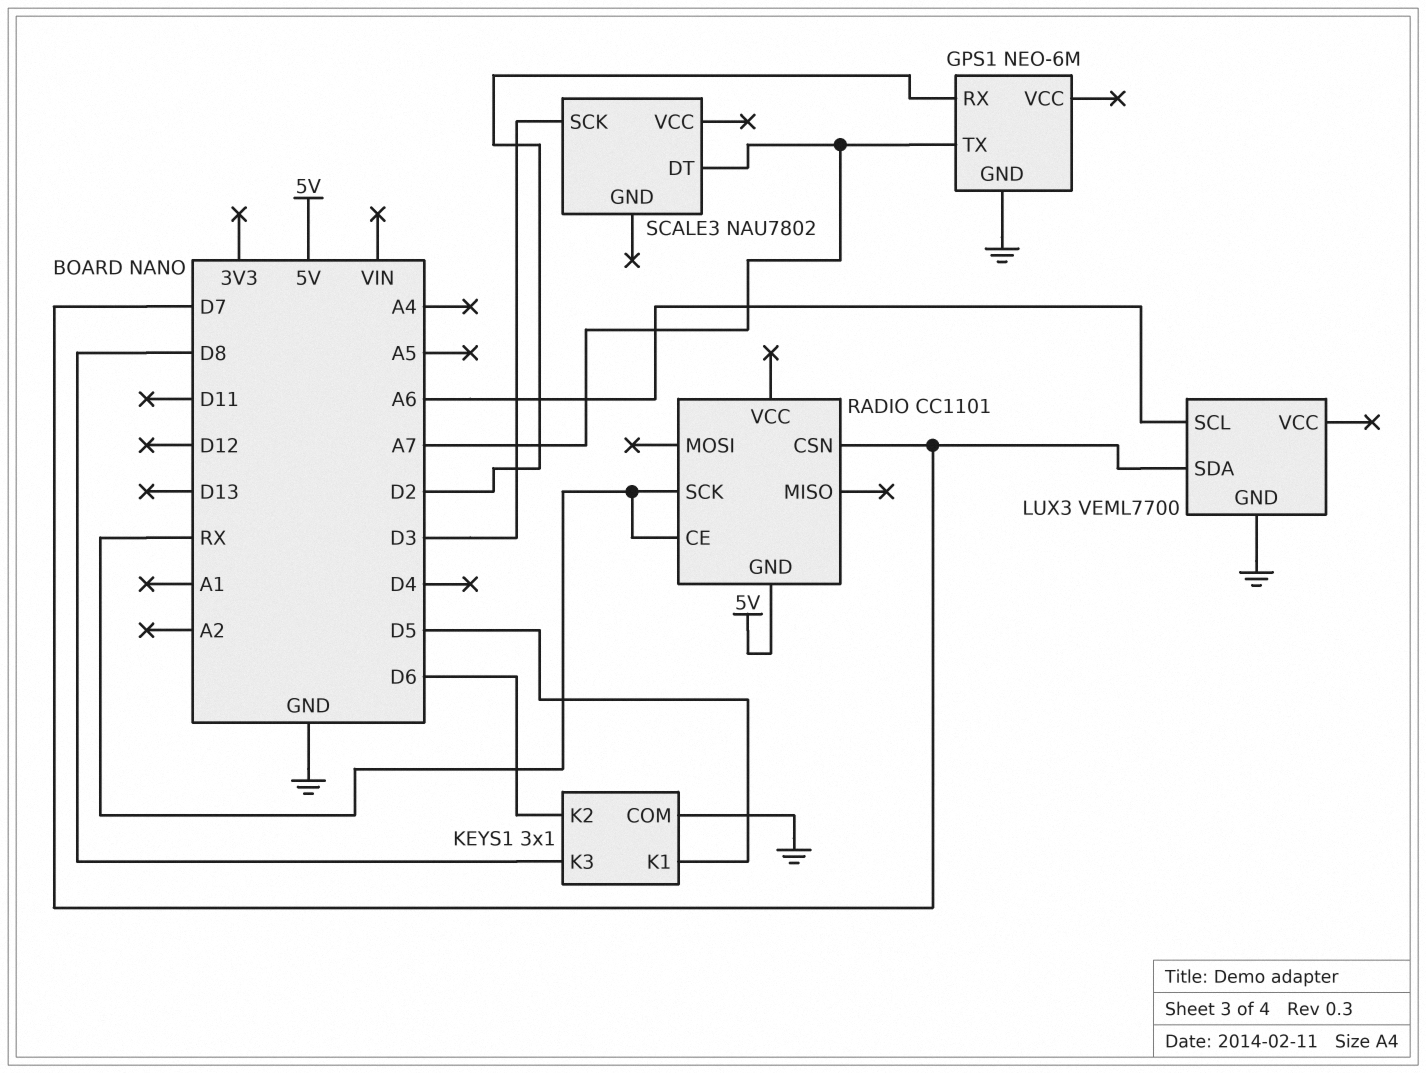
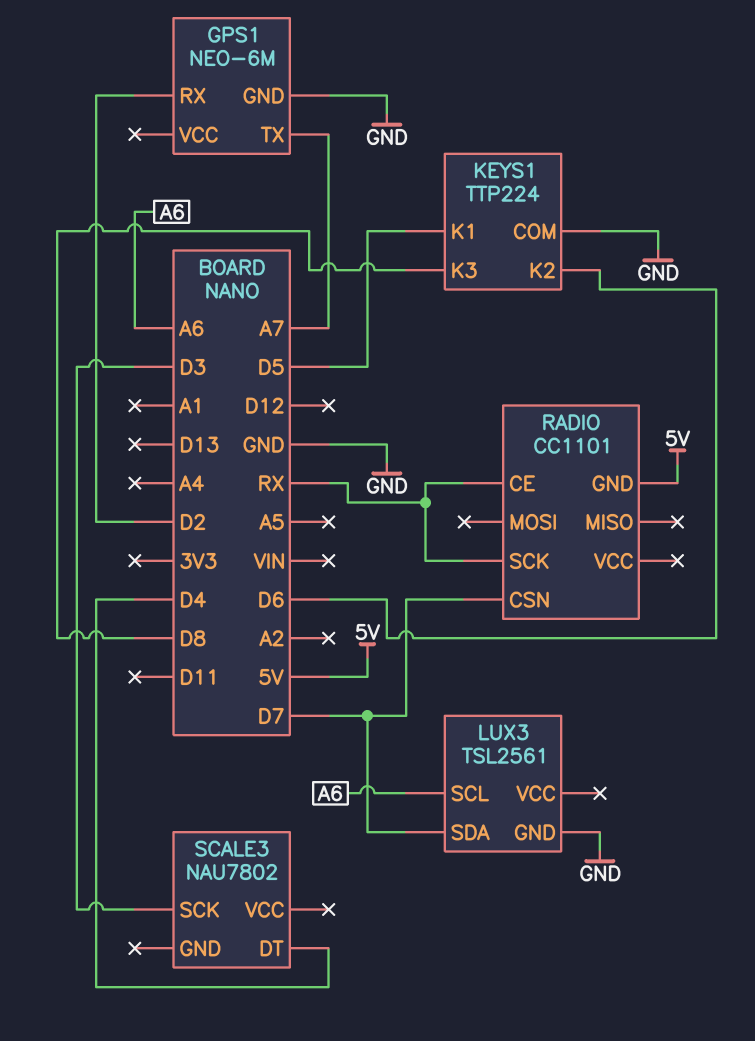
KEYS1: 3x1 -> TTP224
LUX3: VEML7700 -> TSL2561
SCALE3 pin DT: A7 -> D4

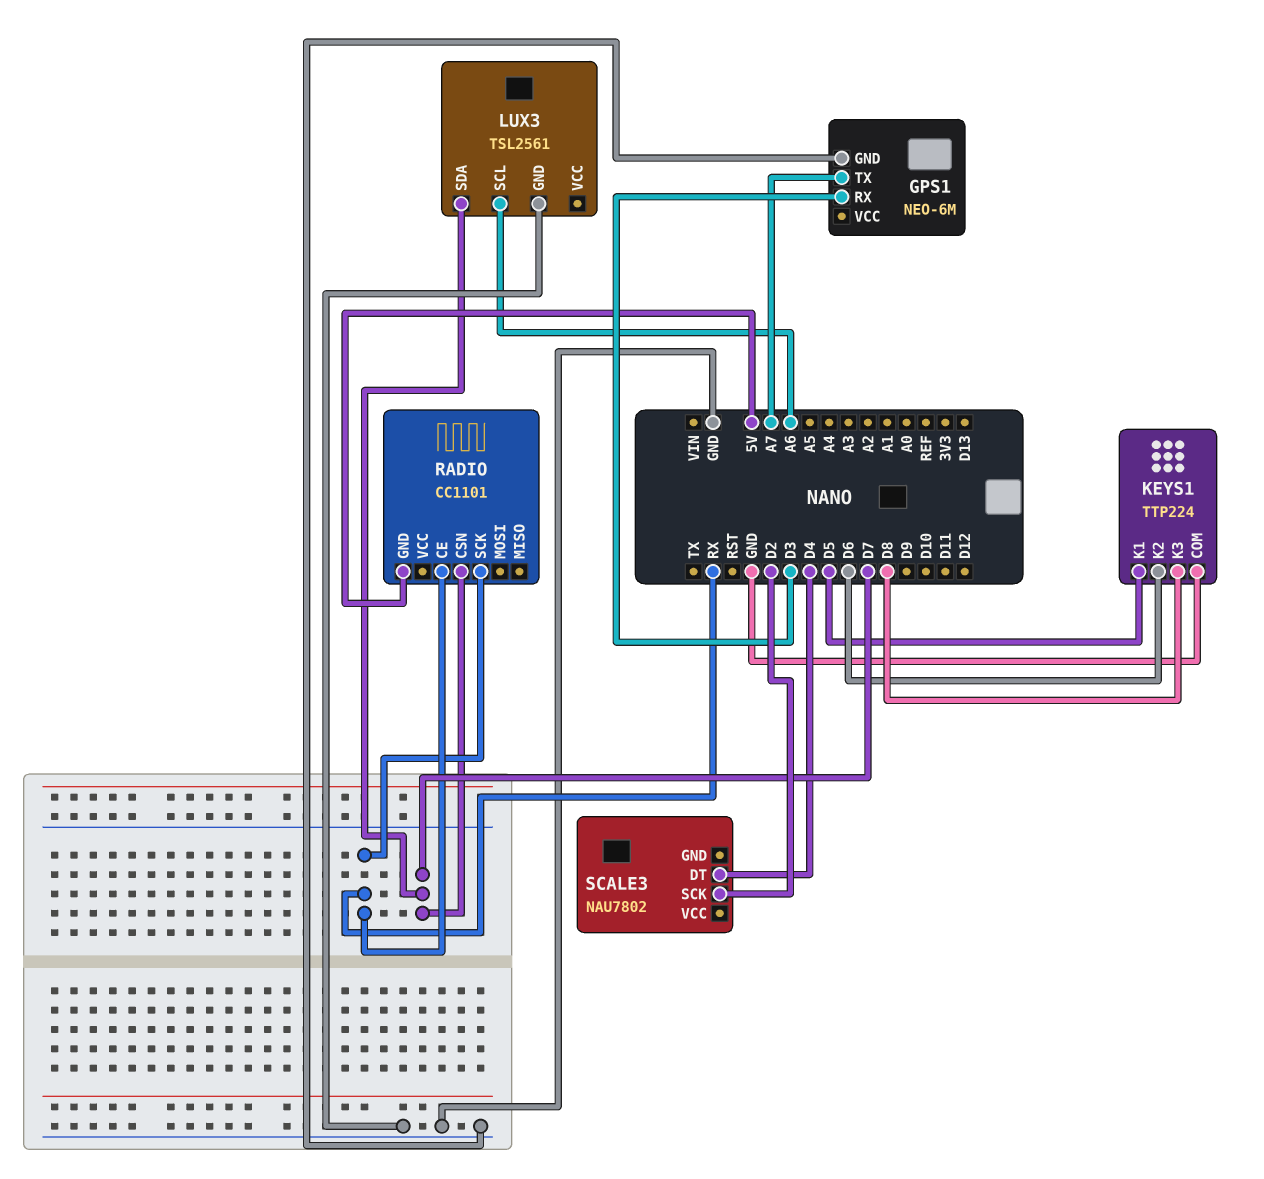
GPS1 pin RX: D2 -> D3
SCALE3 pin SCK: D3 -> D2

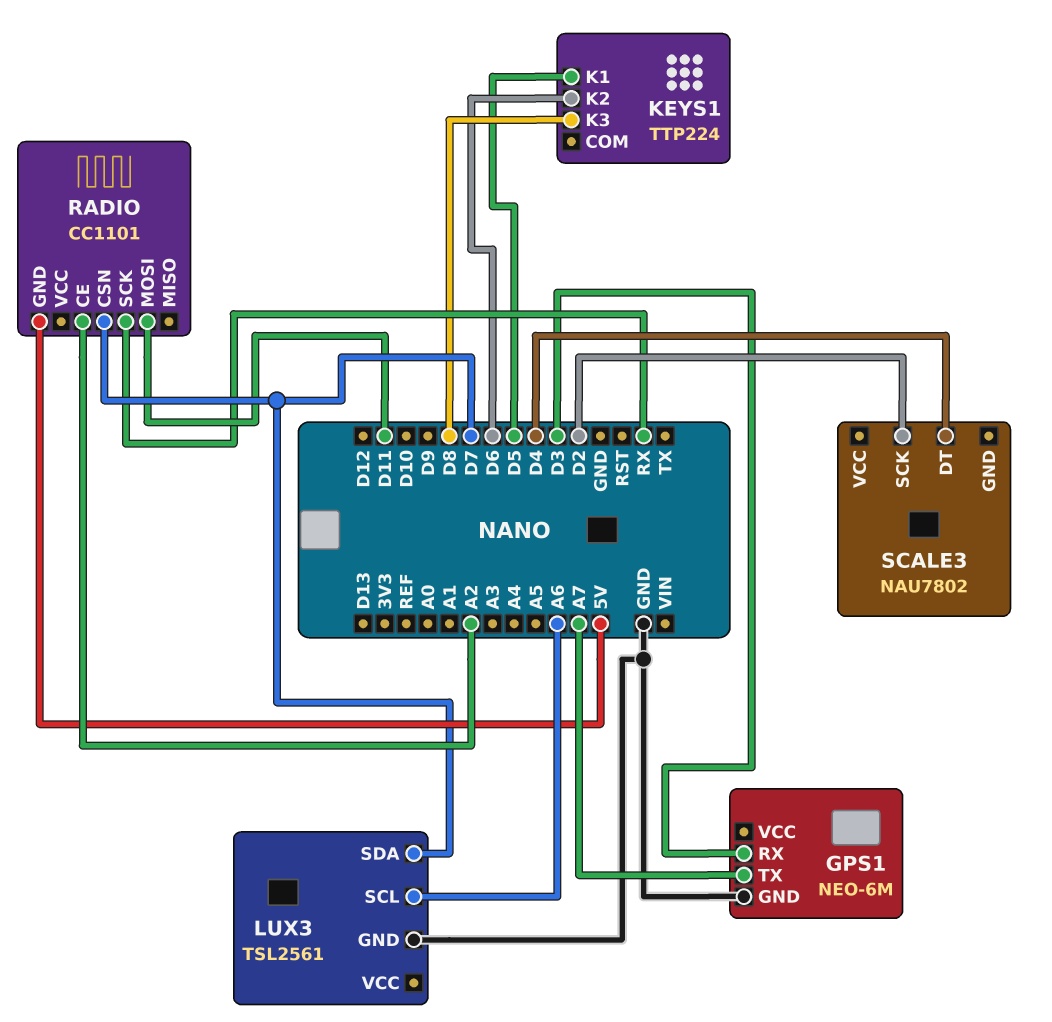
KEYS1 pin COM: GND -> none
RADIO pin CE: RX -> A2
RADIO pin MOSI: none -> D11

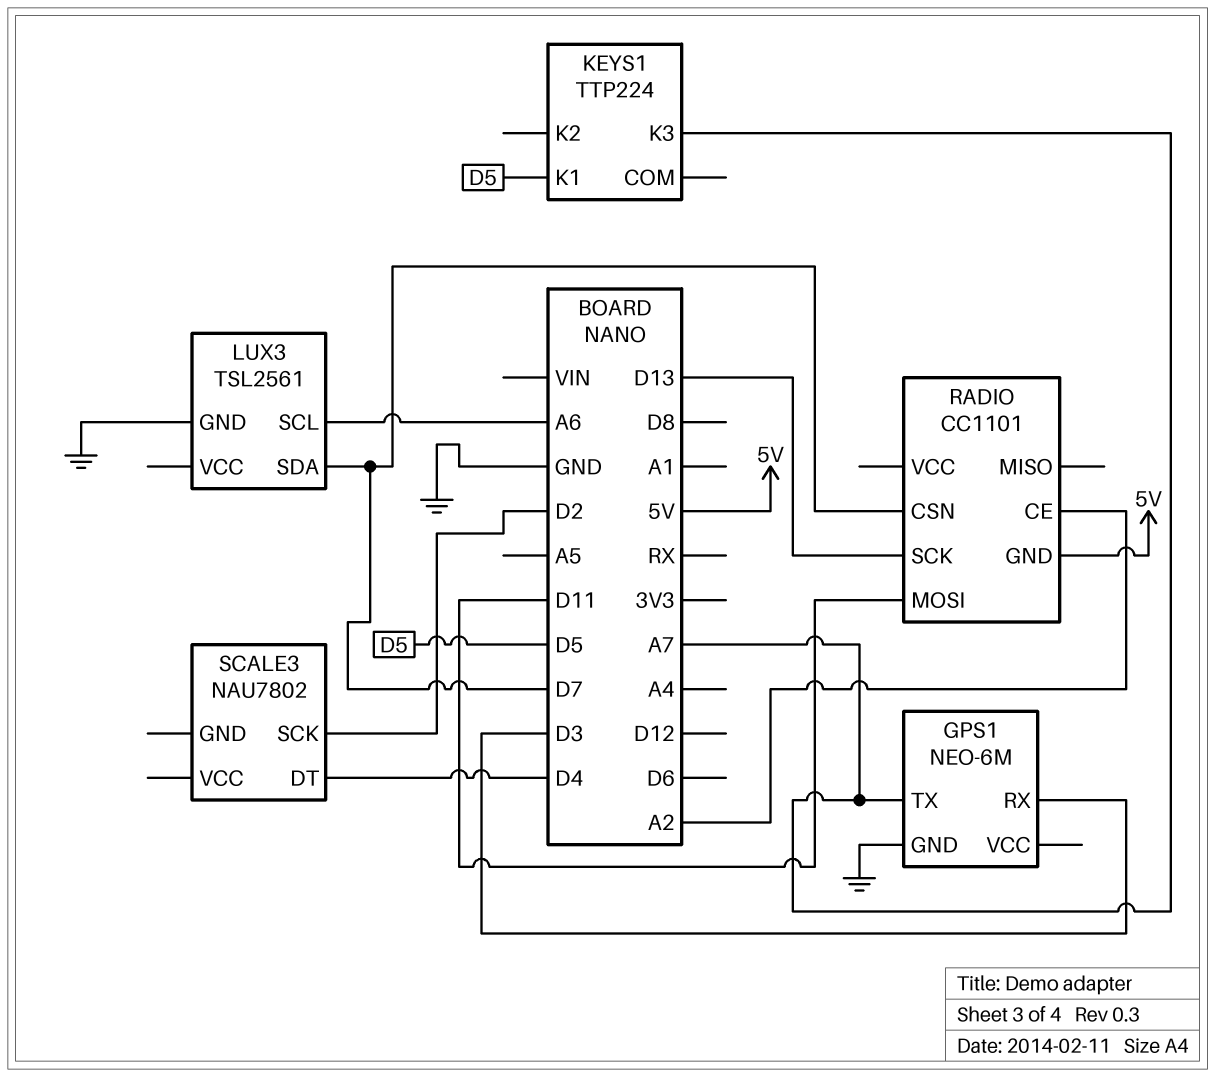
KEYS1 pin K2: D6 -> none
KEYS1 pin K3: D8 -> A7
RADIO pin SCK: RX -> D13

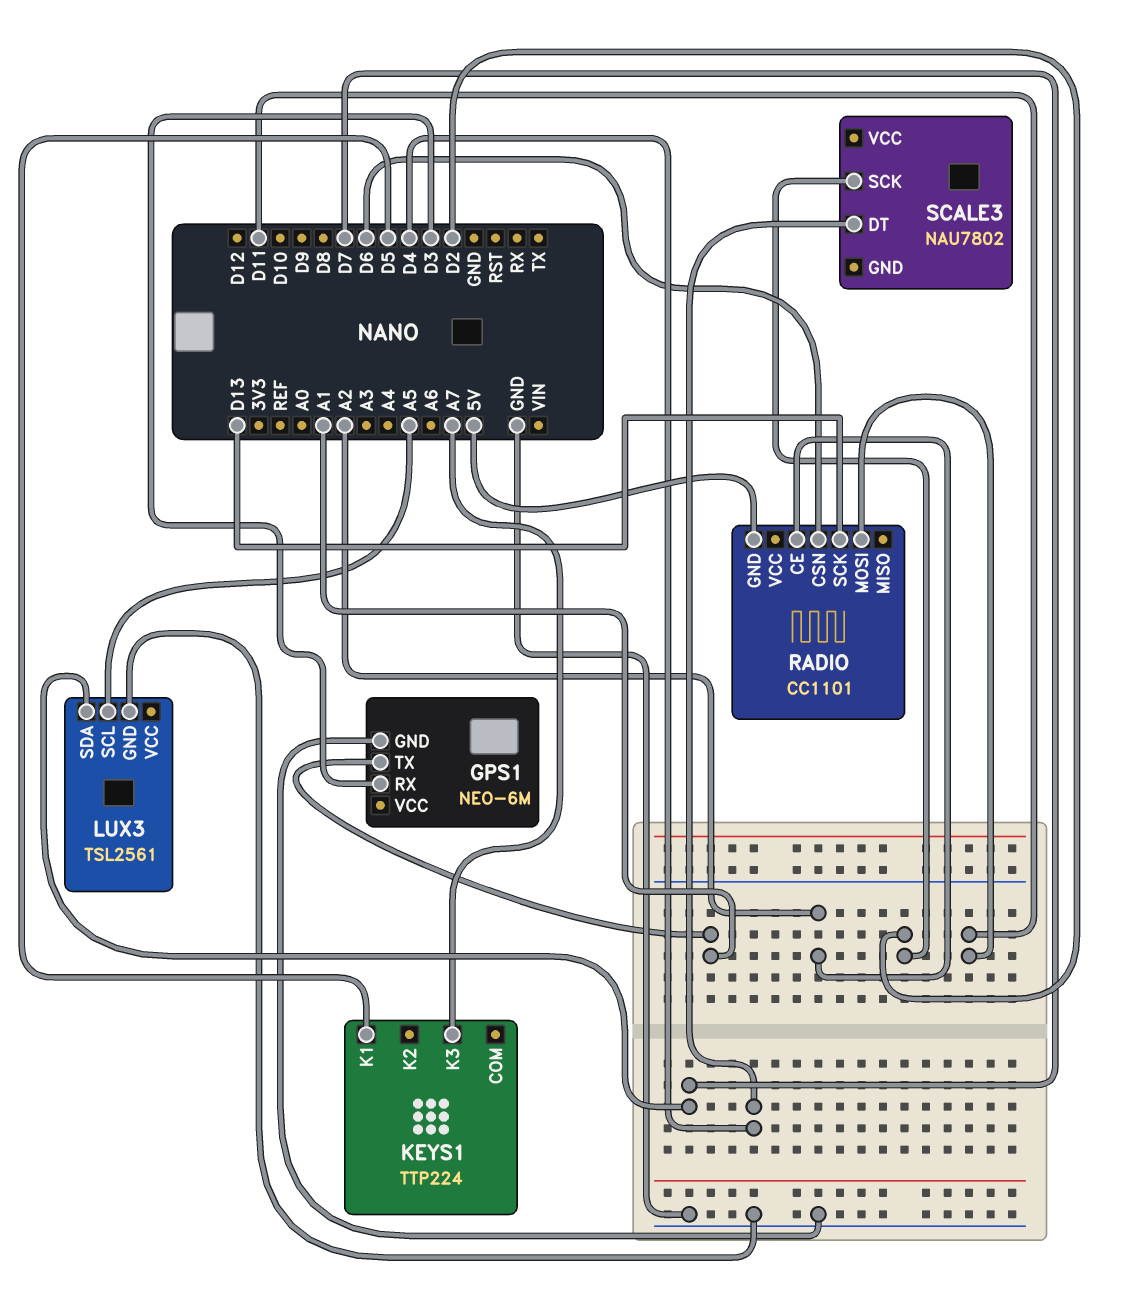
GPS1 pin TX: A7 -> A1
LUX3 pin SCL: A6 -> A5
RADIO pin CSN: D7 -> D6

